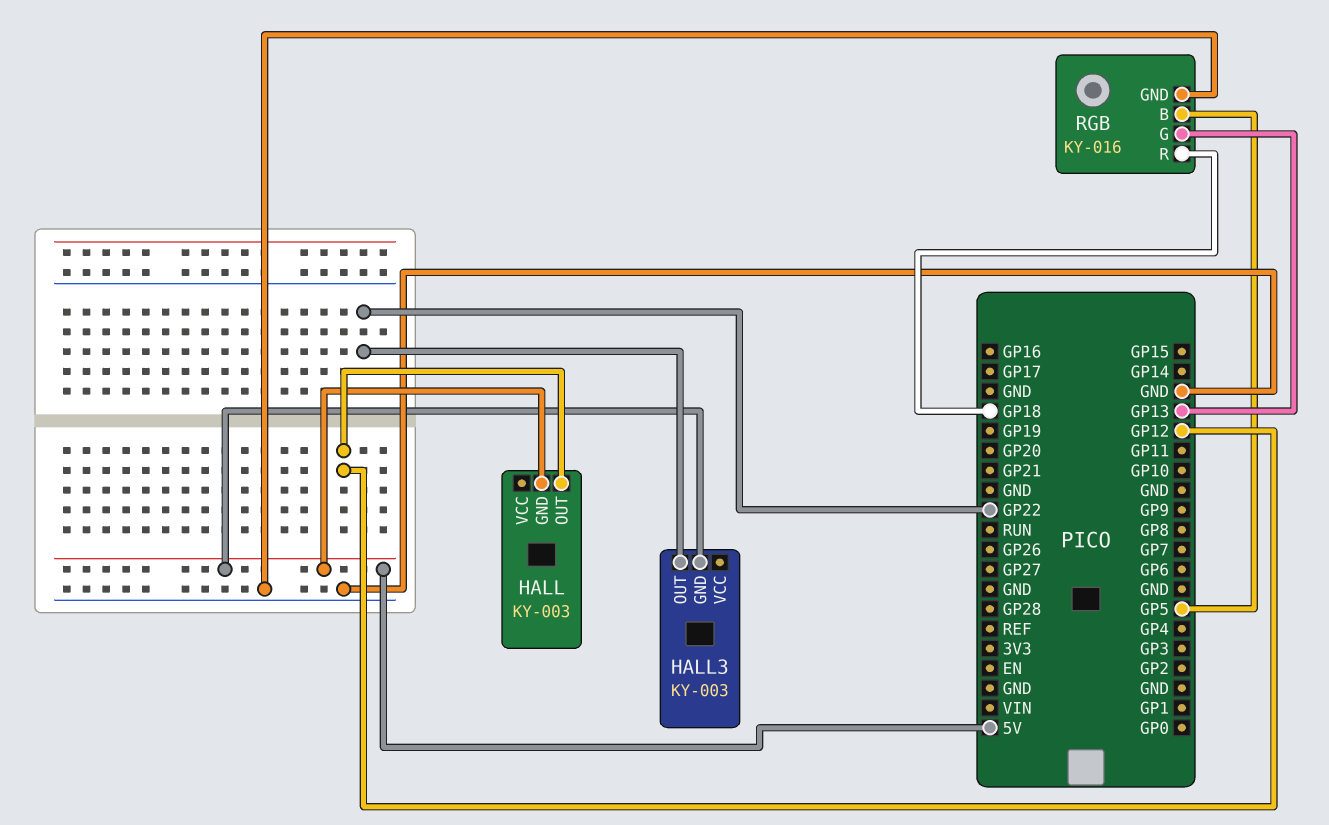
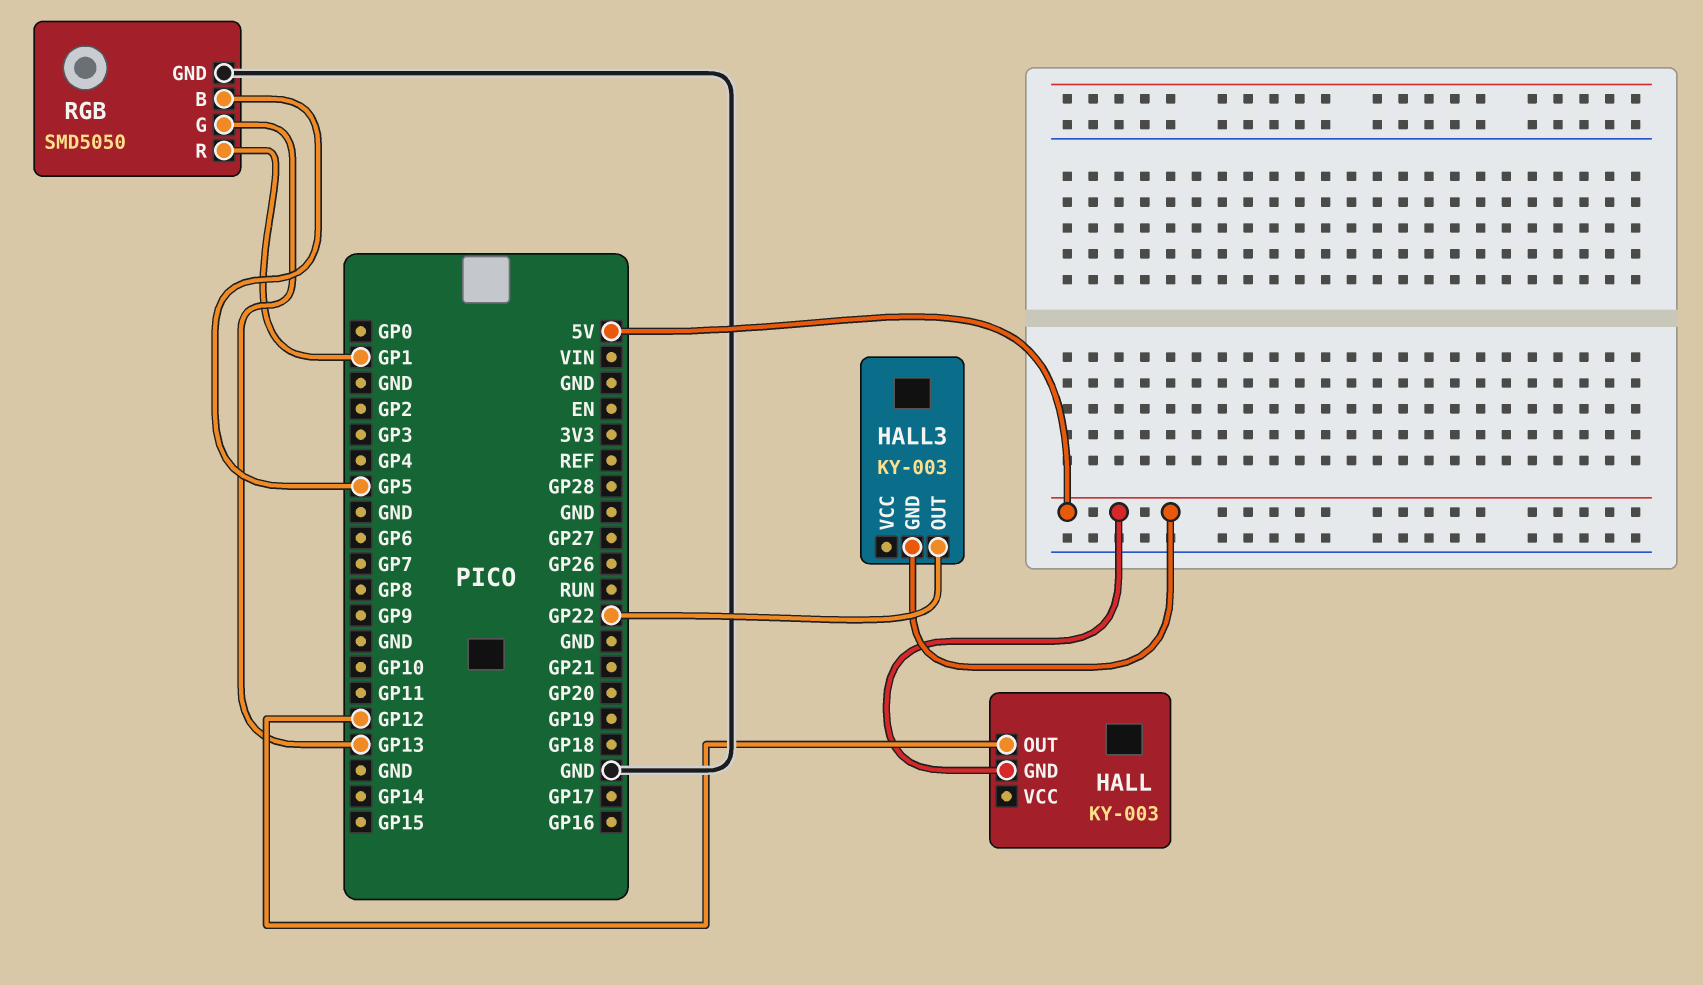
RGB: KY-016 -> SMD5050
RGB pin R: GP18 -> GP1

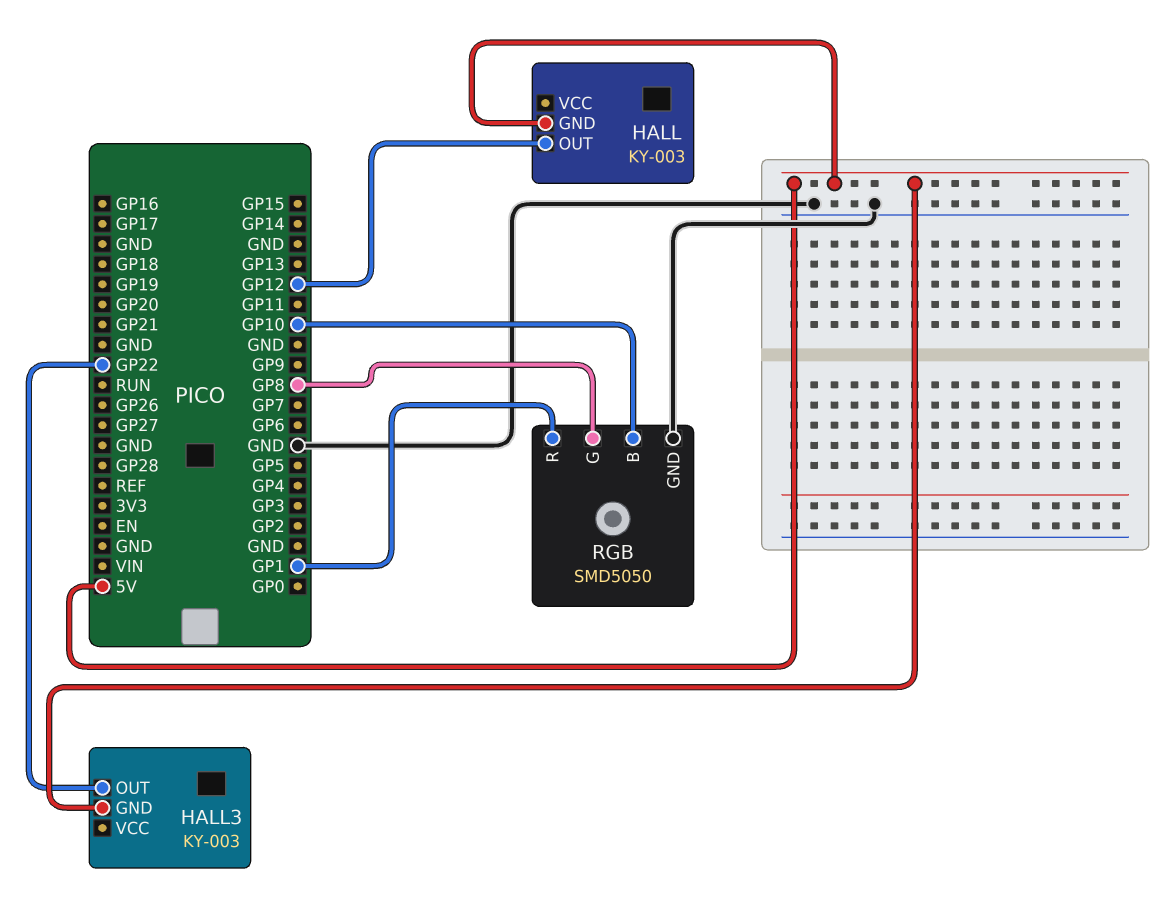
RGB pin B: GP5 -> GP10
RGB pin G: GP13 -> GP8

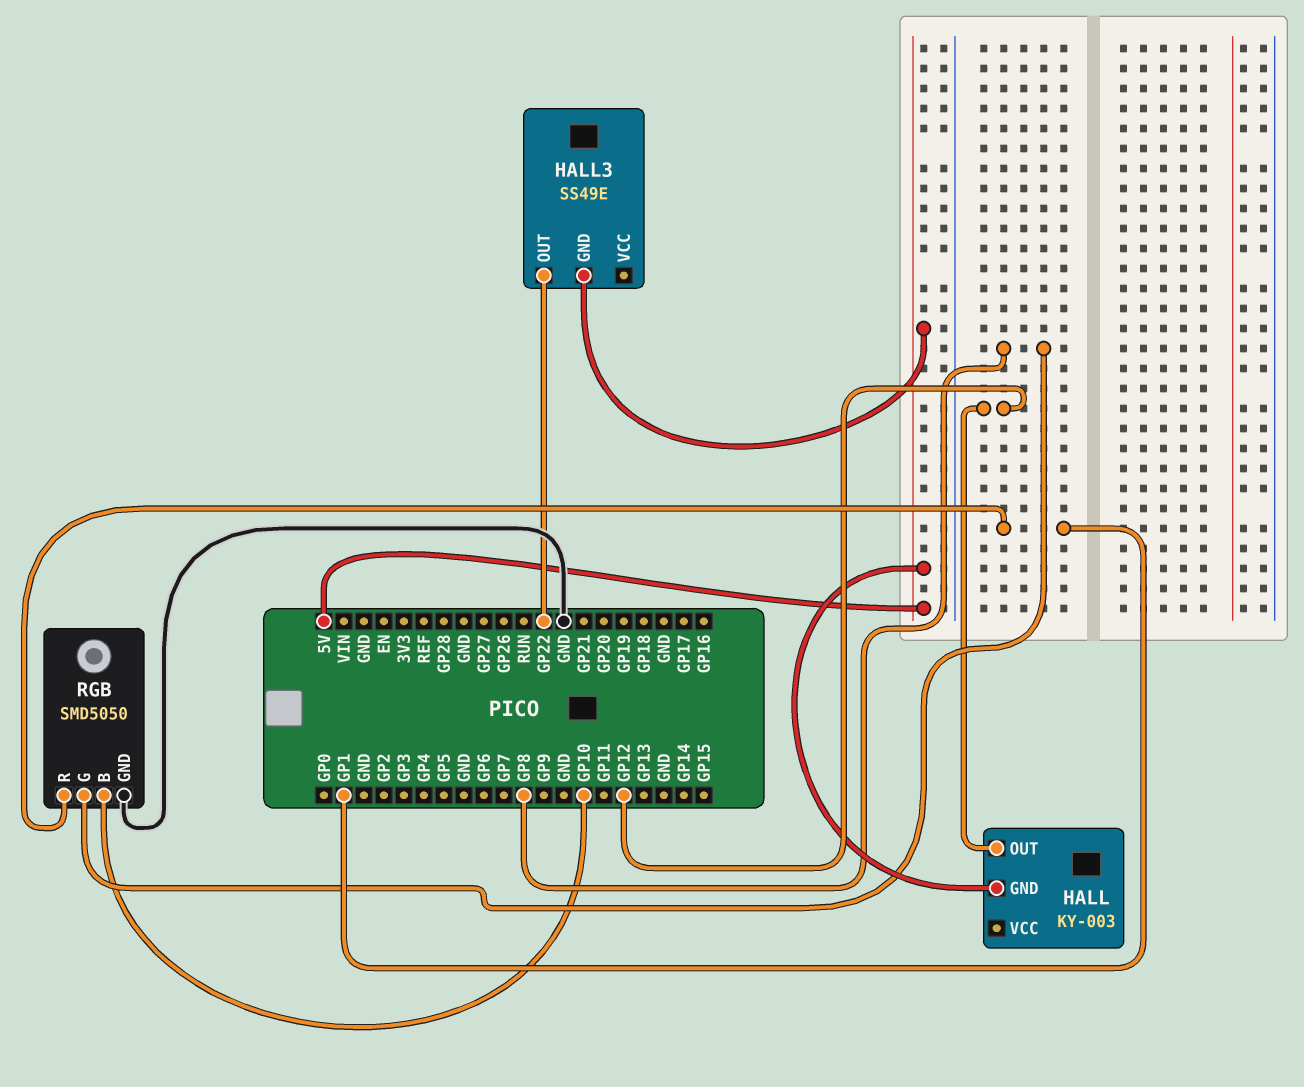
HALL3: KY-003 -> SS49E

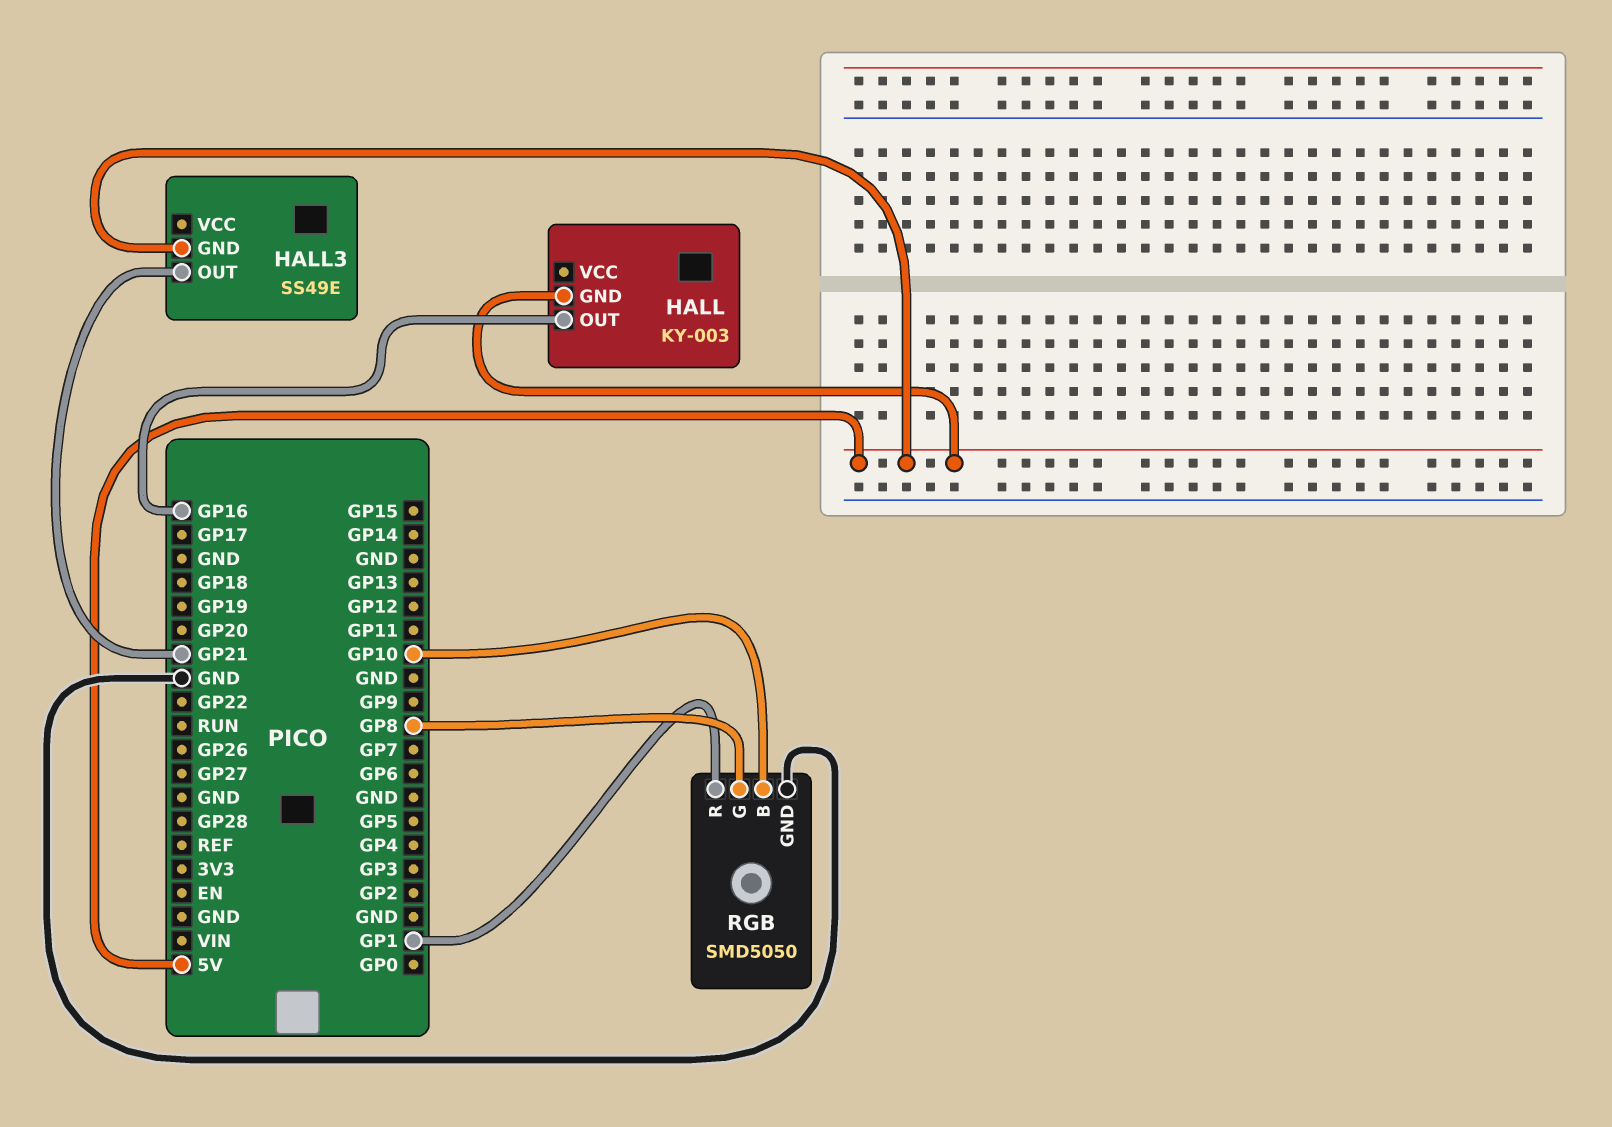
HALL pin OUT: GP12 -> GP16
HALL3 pin OUT: GP22 -> GP21

